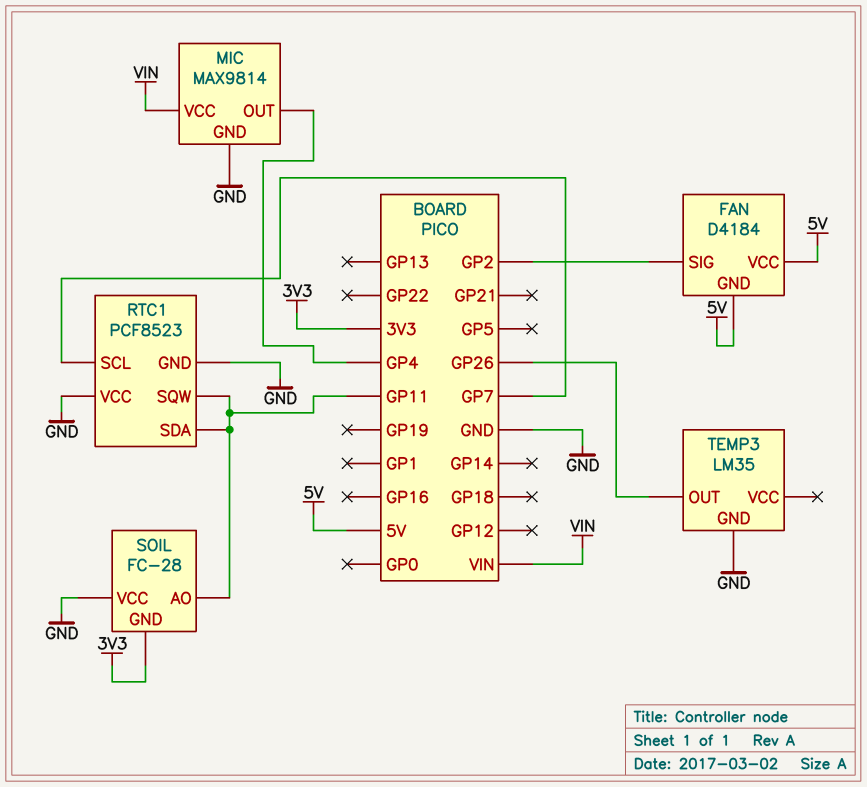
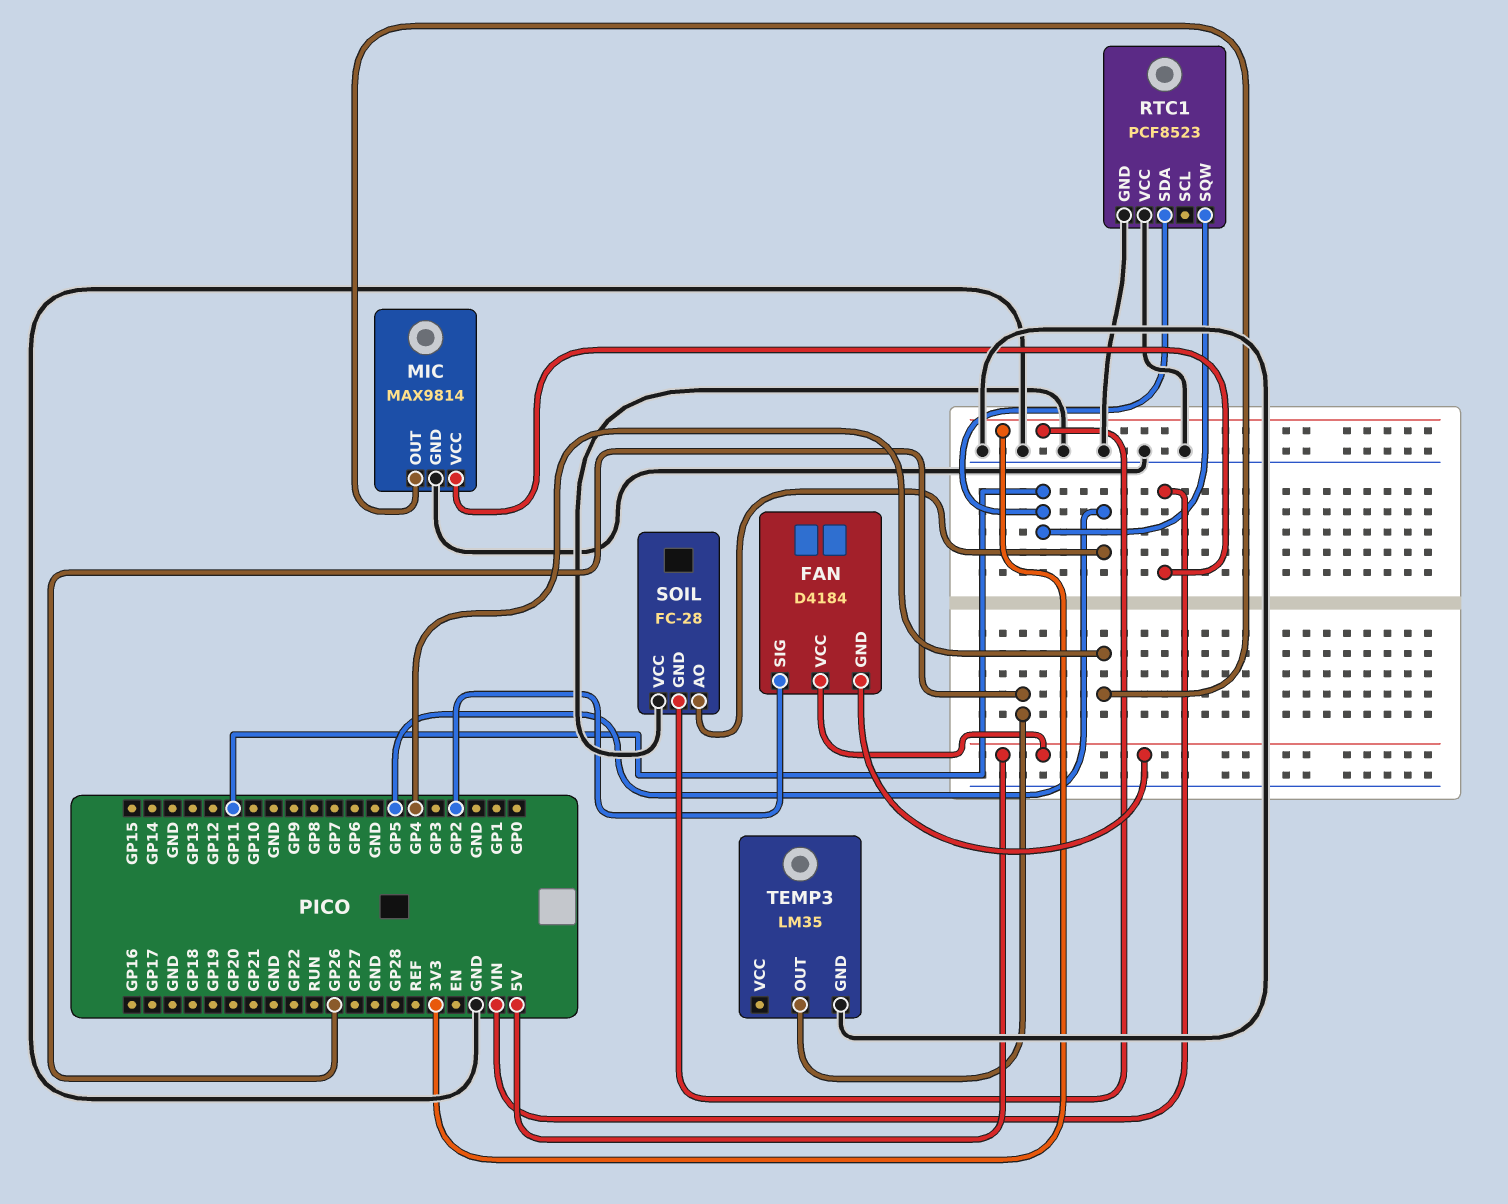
RTC1 pin SCL: GP7 -> none
SOIL pin AO: GP11 -> GP5

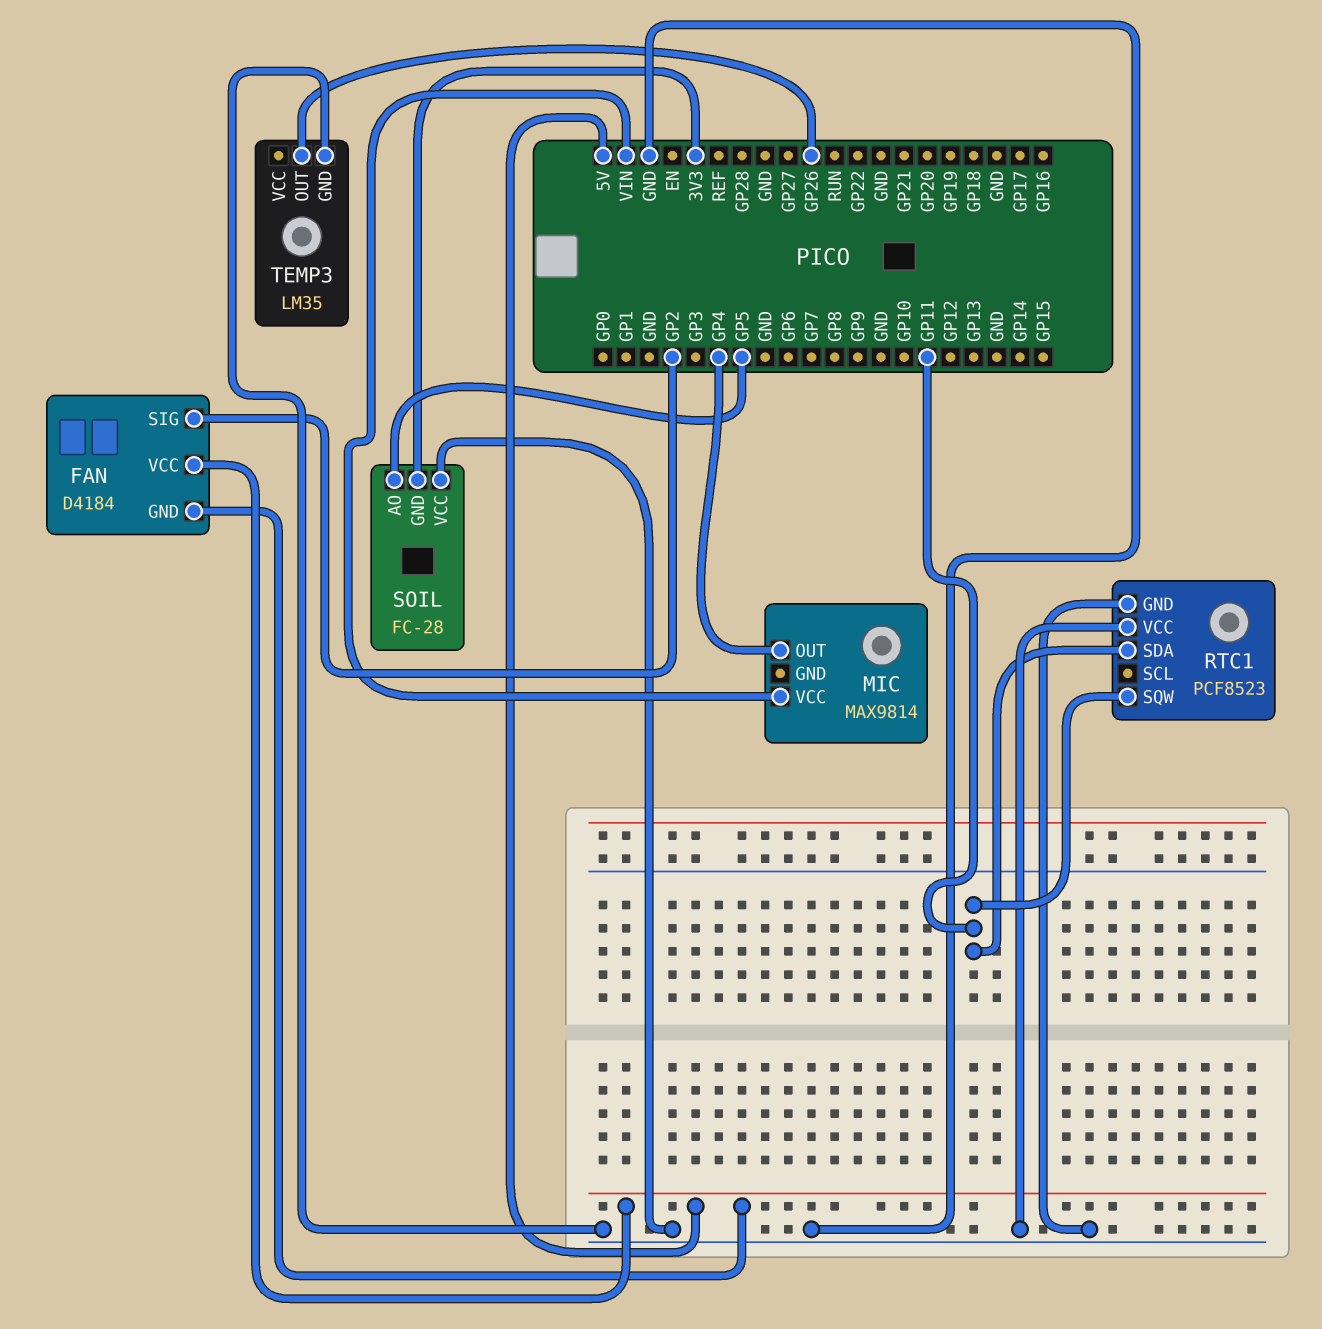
MIC pin GND: GND -> none

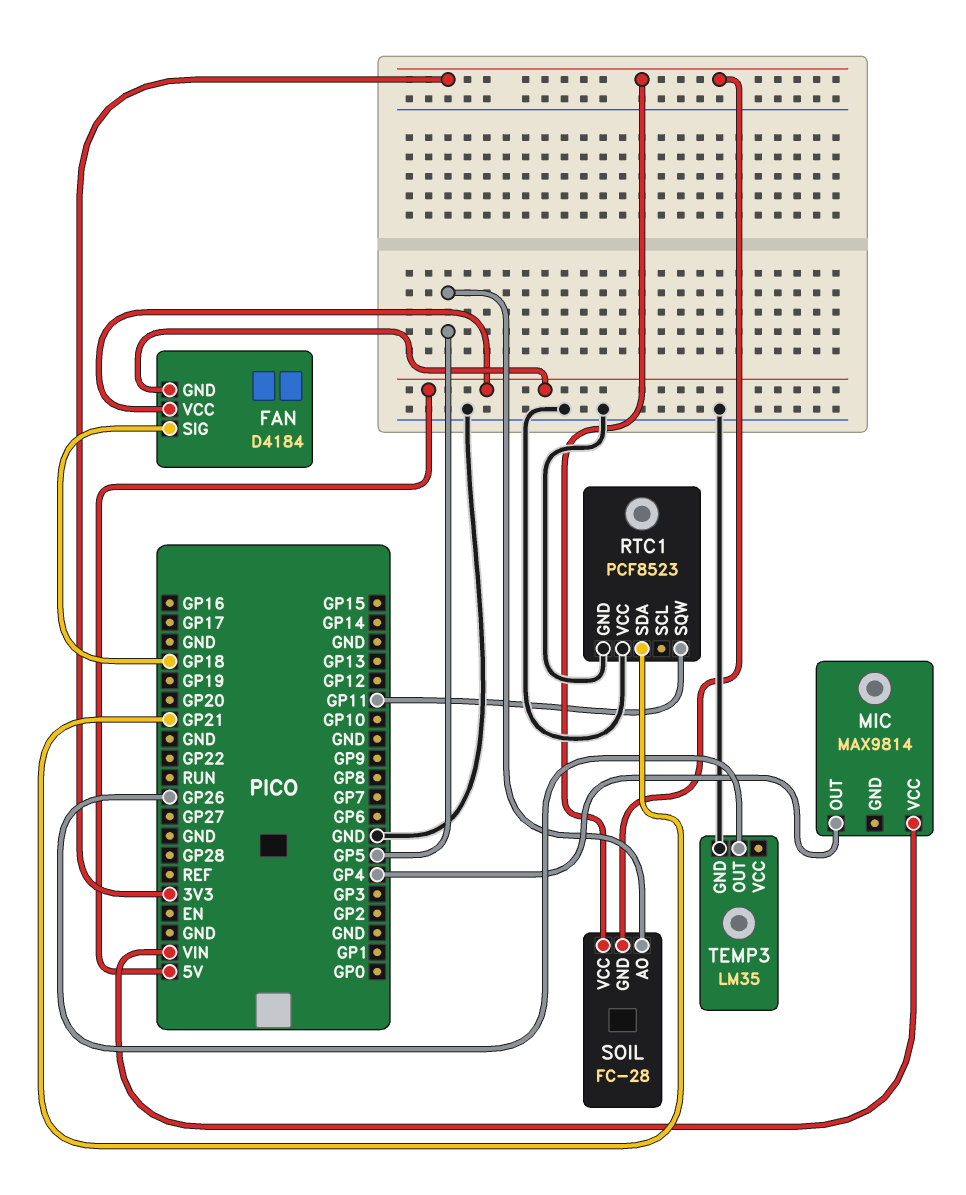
FAN pin SIG: GP2 -> GP18
RTC1 pin SDA: GP11 -> GP21
SOIL pin VCC: GND -> 3V3

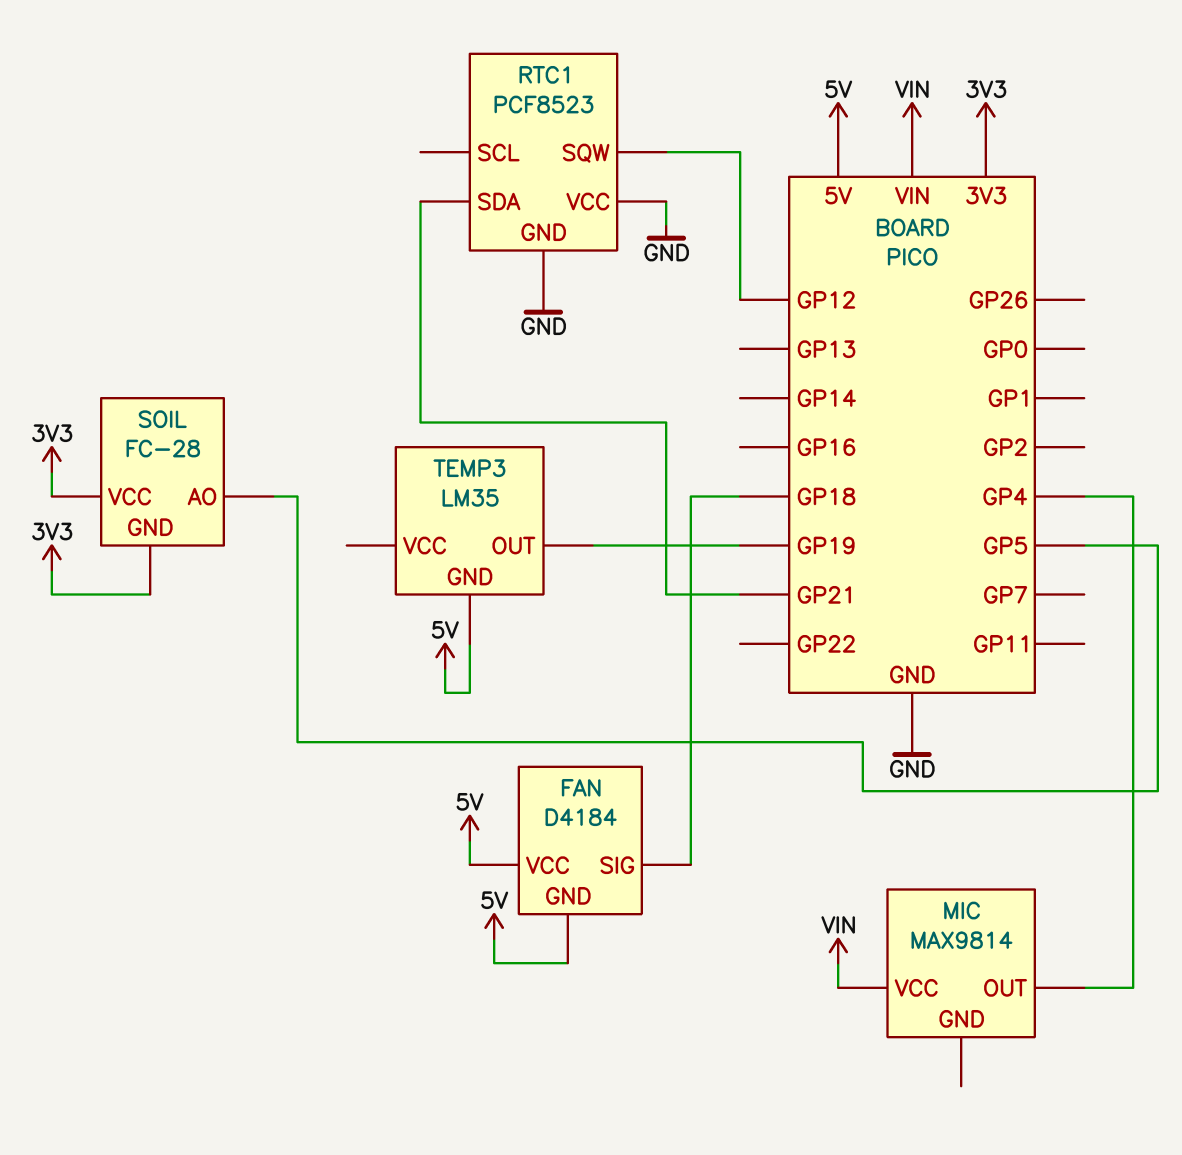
RTC1 pin SQW: GP11 -> GP12
TEMP3 pin GND: GND -> 5V
TEMP3 pin OUT: GP26 -> GP19

